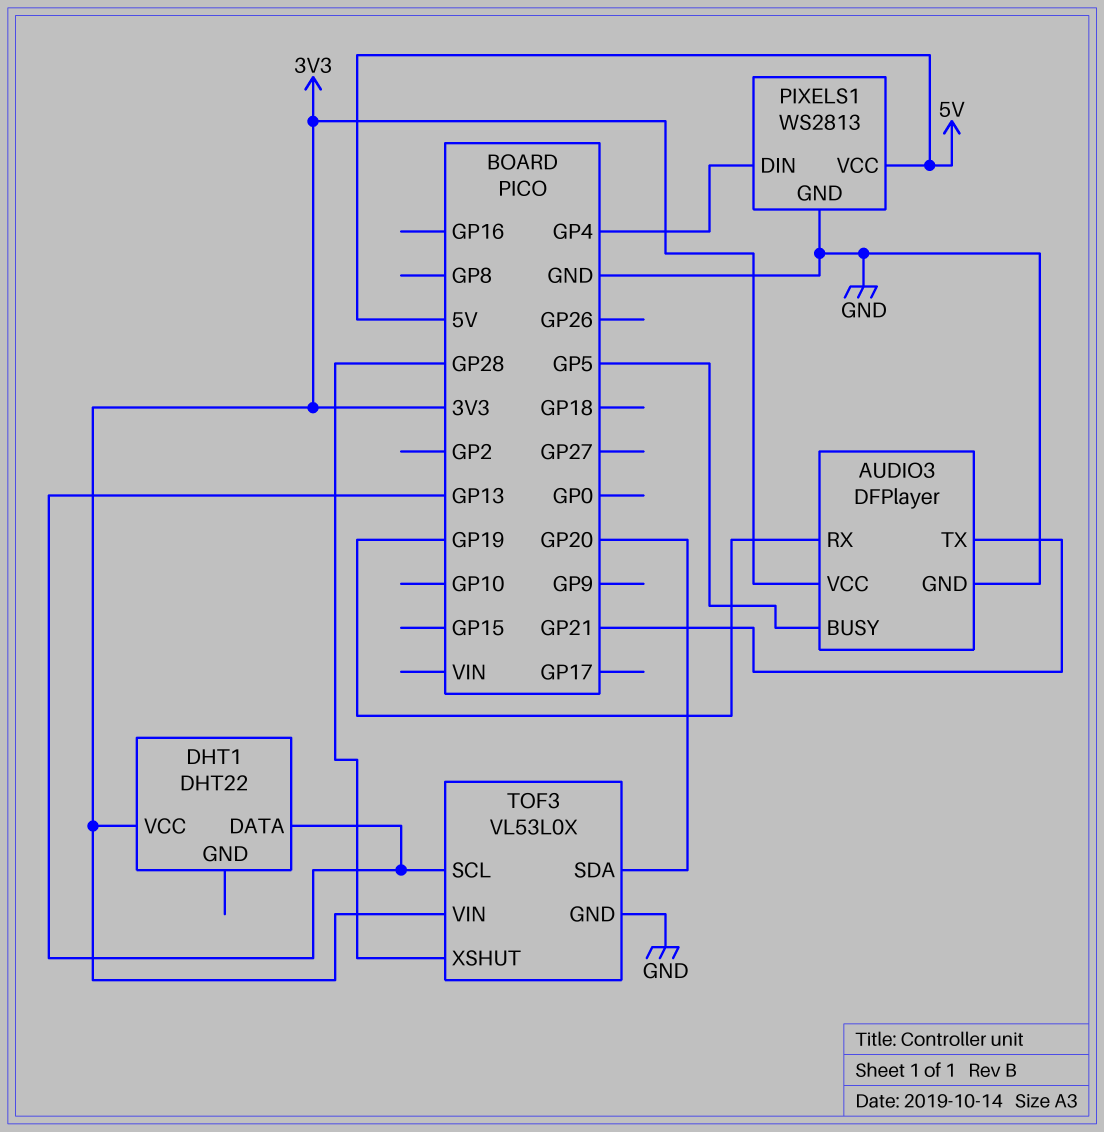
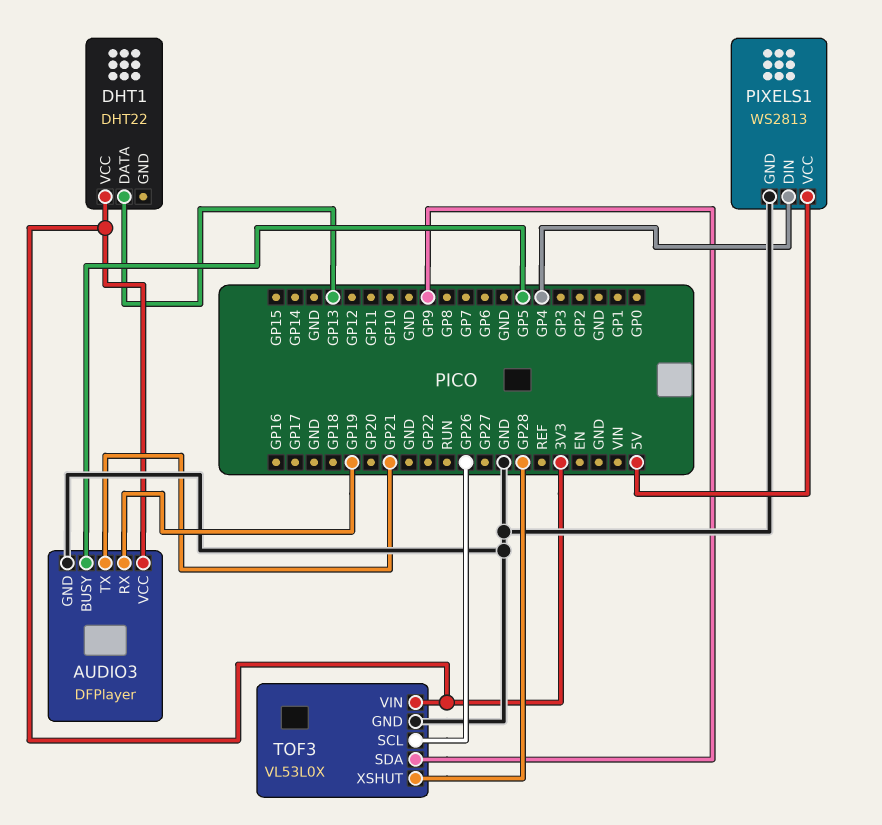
TOF3 pin SCL: GP13 -> GP26
TOF3 pin SDA: GP20 -> GP9

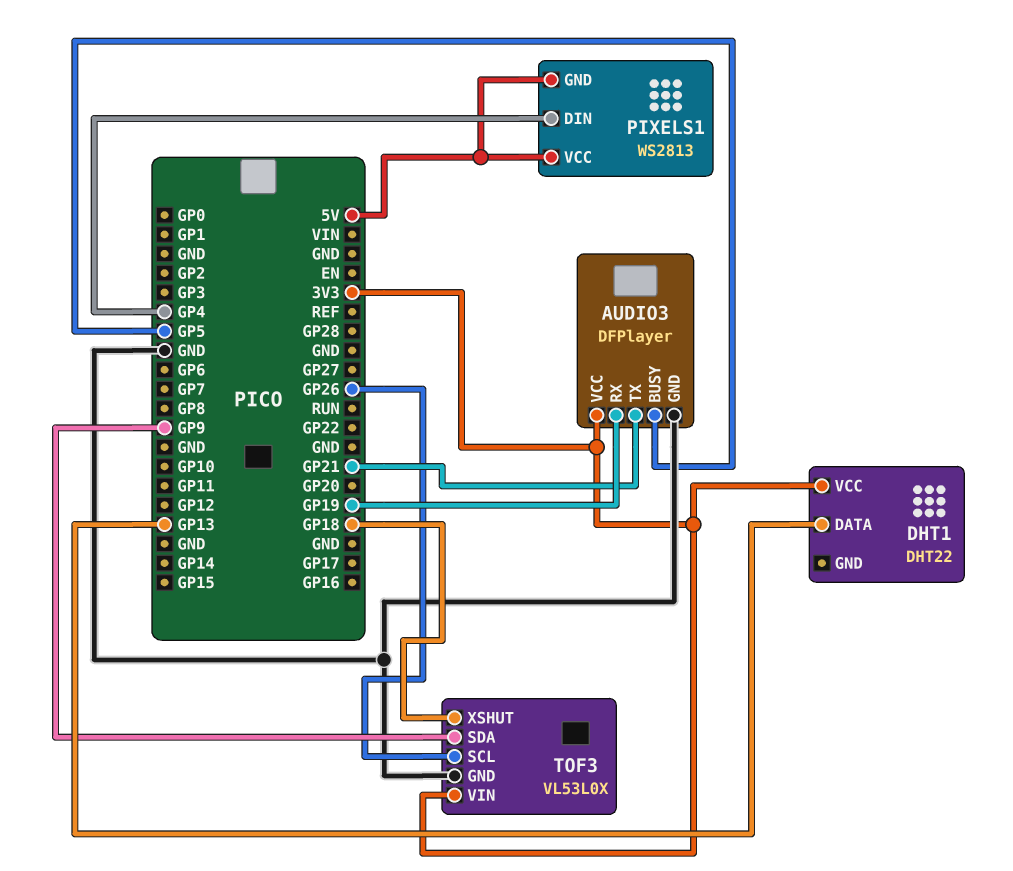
PIXELS1 pin GND: GND -> 5V
TOF3 pin XSHUT: GP28 -> GP18

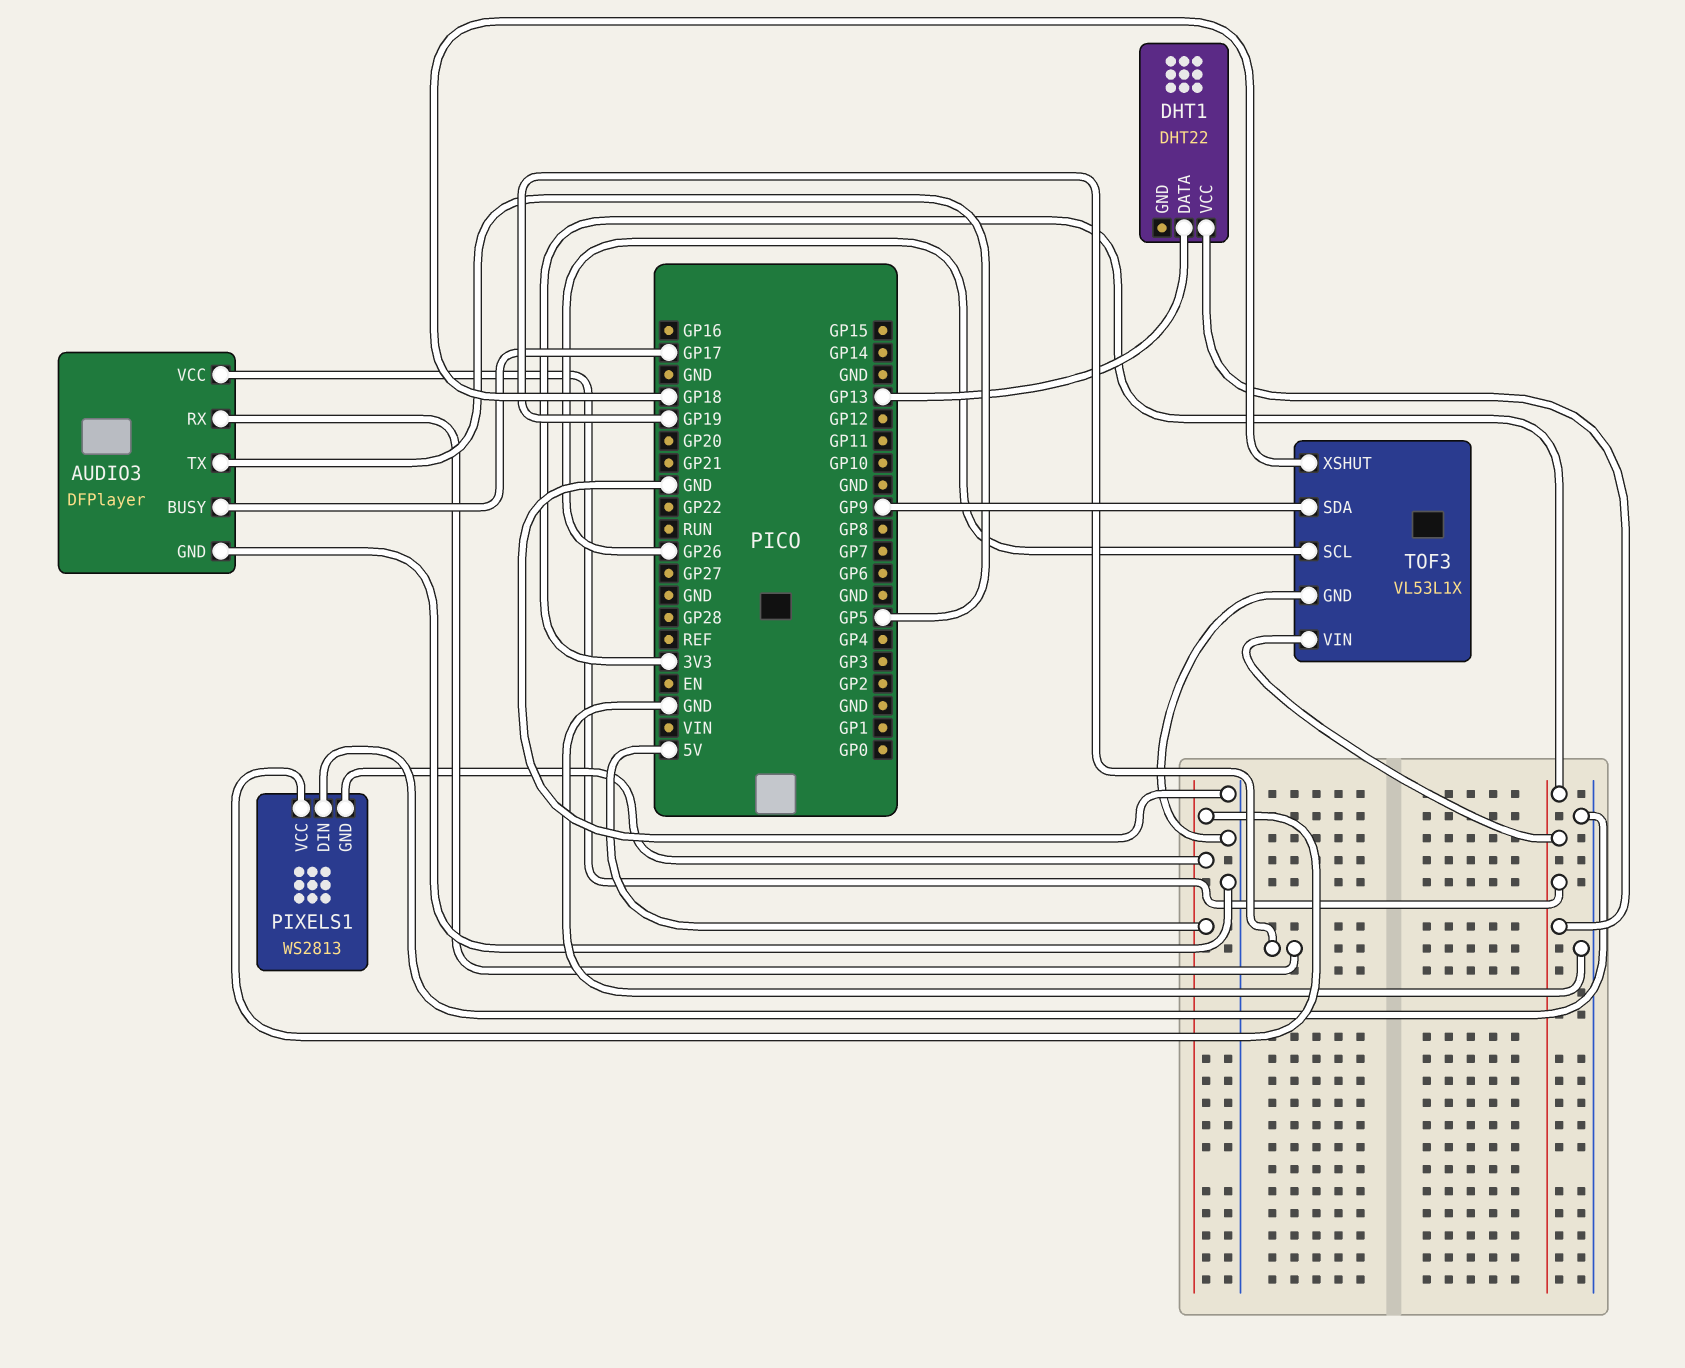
AUDIO3 pin BUSY: GP5 -> GP17
AUDIO3 pin TX: GP21 -> GP5
PIXELS1 pin DIN: GP4 -> GND
TOF3: VL53L0X -> VL53L1X

